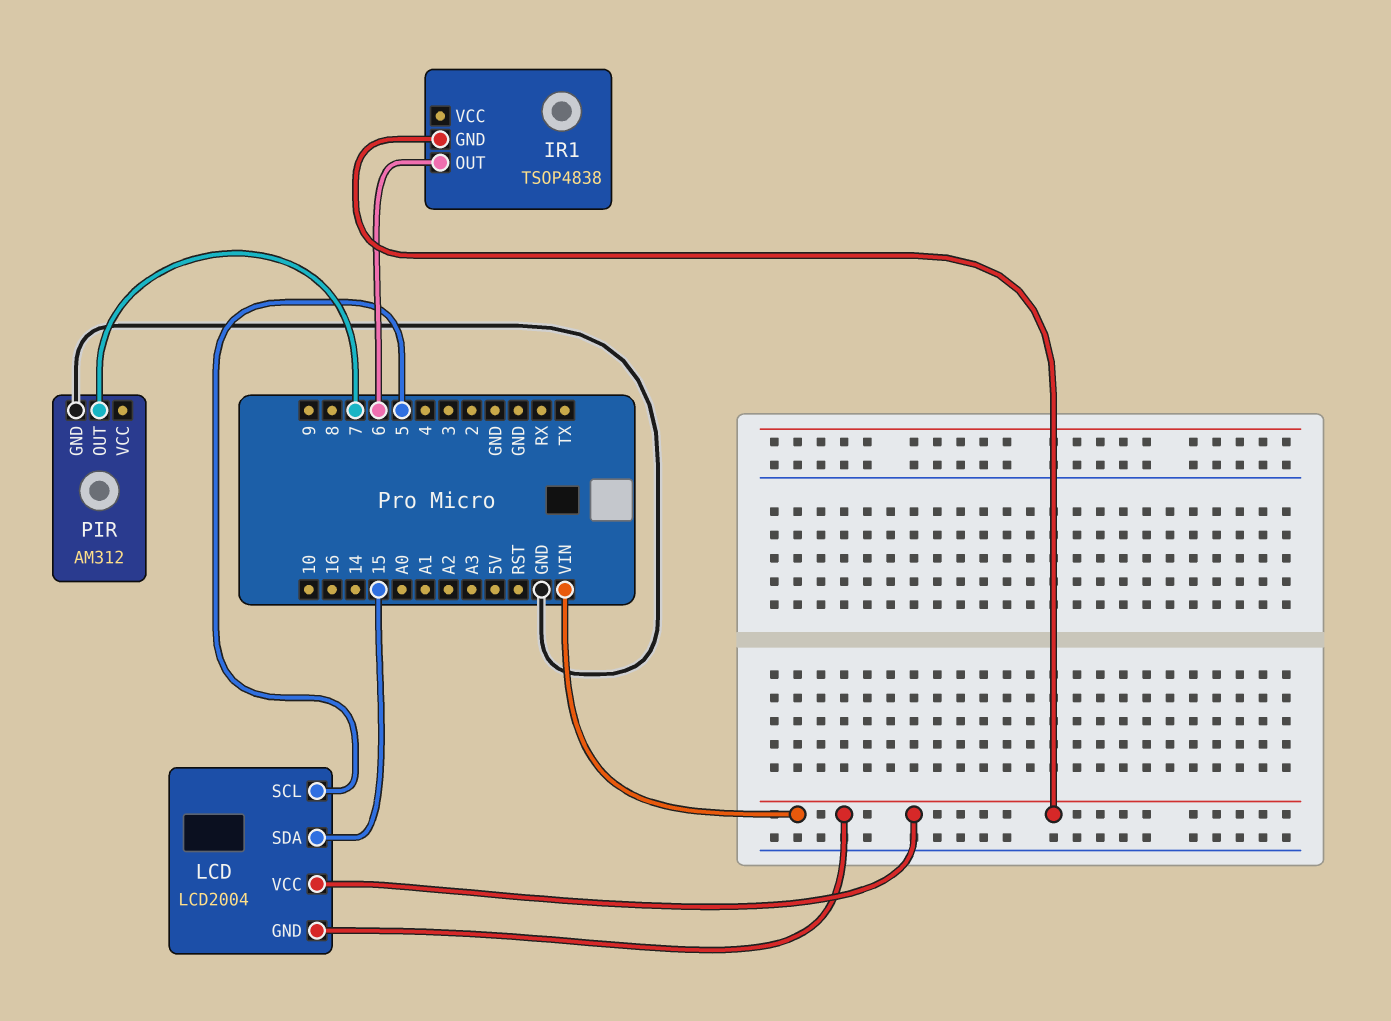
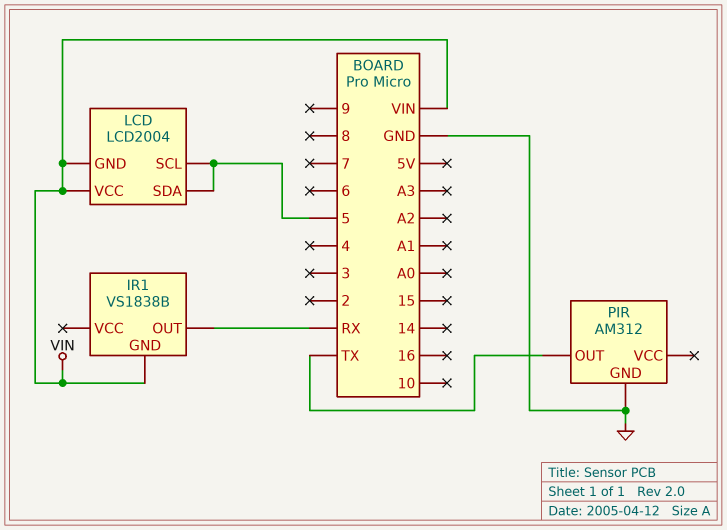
IR1: TSOP4838 -> VS1838B
IR1 pin OUT: 6 -> RX
LCD pin SDA: 15 -> 5
PIR pin OUT: 7 -> TX

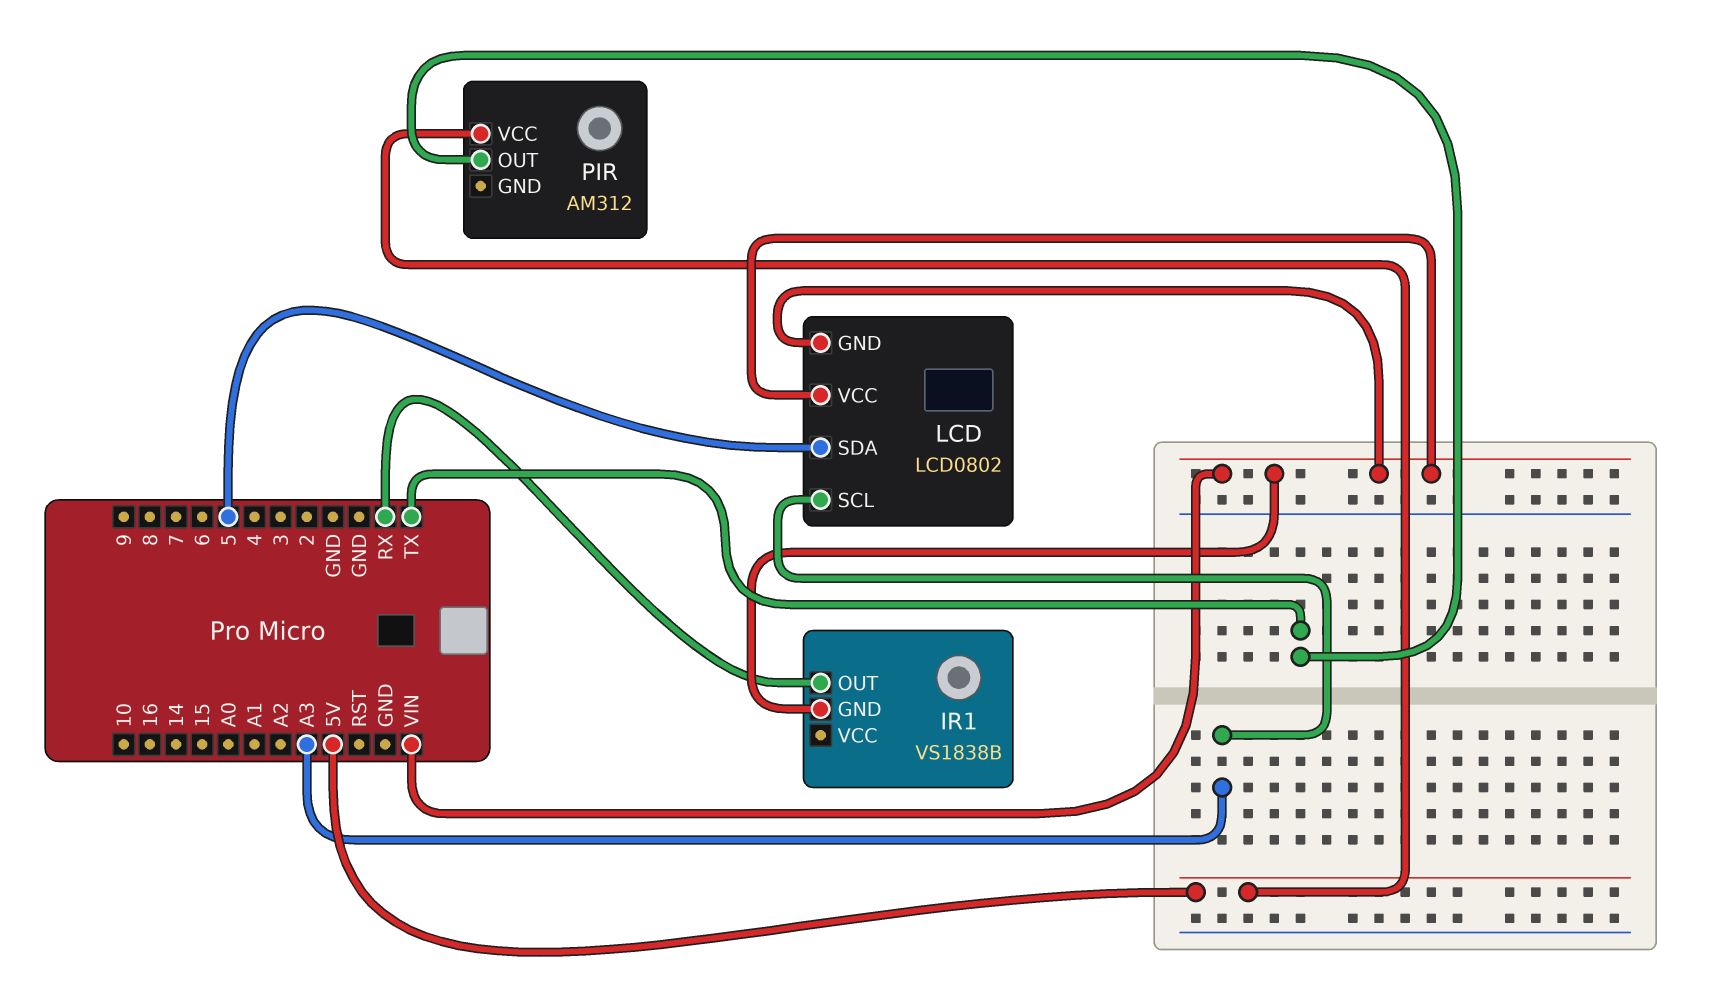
LCD: LCD2004 -> LCD0802
LCD pin SCL: 5 -> A3
PIR pin GND: GND -> none
PIR pin VCC: none -> 5V

